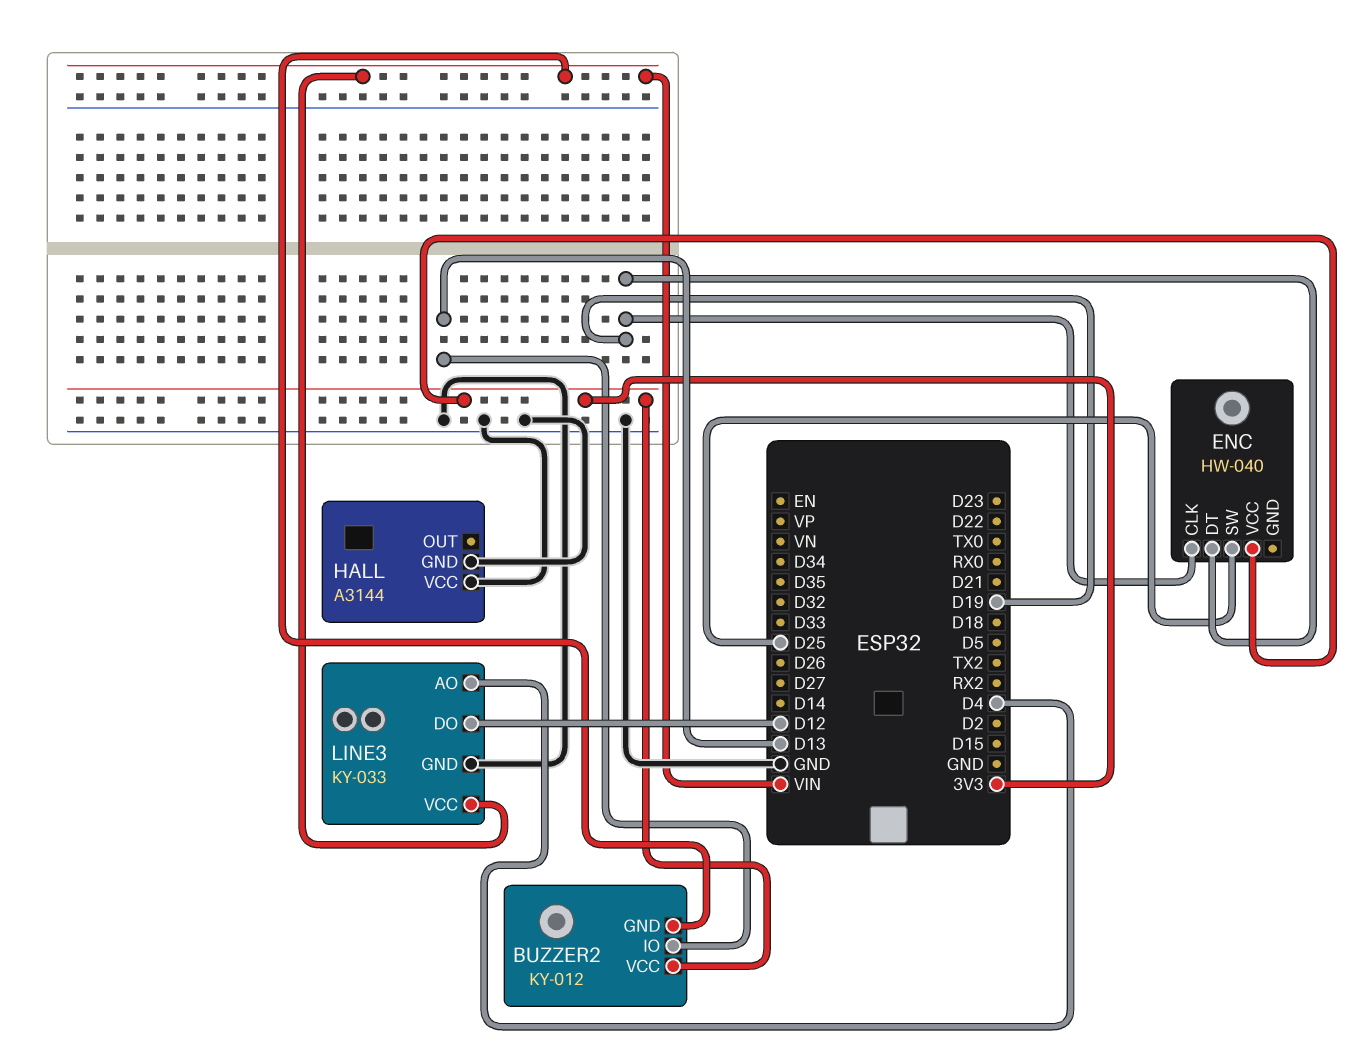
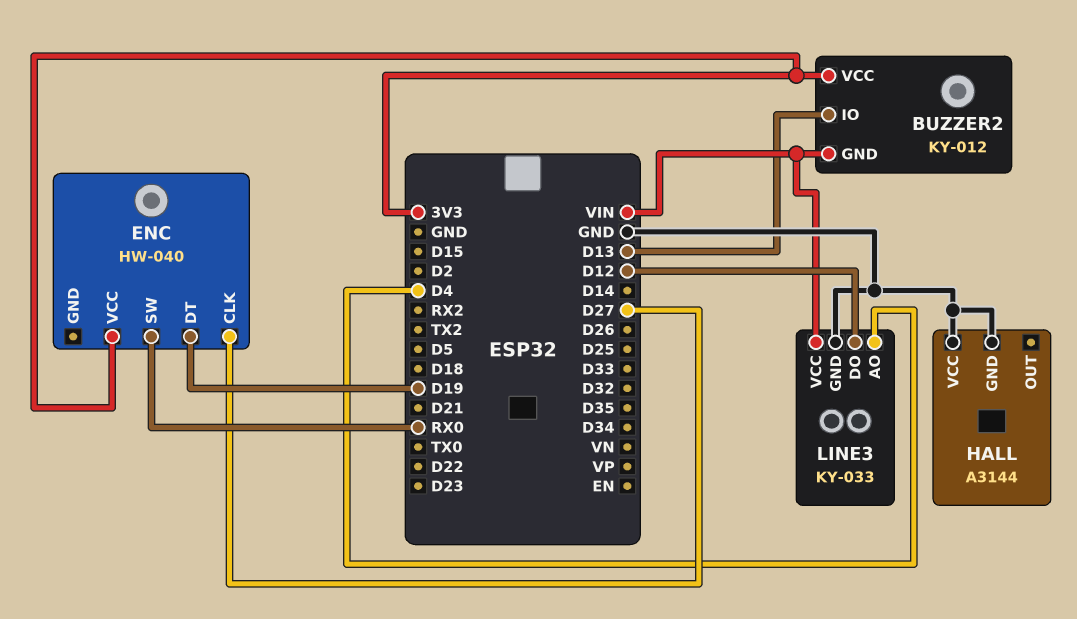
ENC pin CLK: D19 -> D27
ENC pin SW: D25 -> RX0

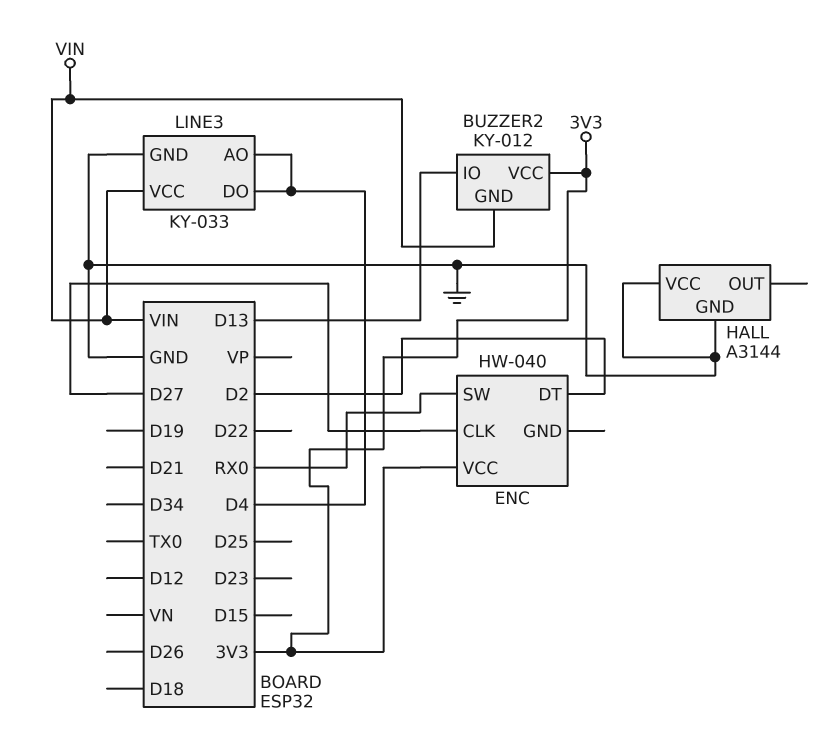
ENC pin DT: D19 -> D2
LINE3 pin DO: D12 -> D4

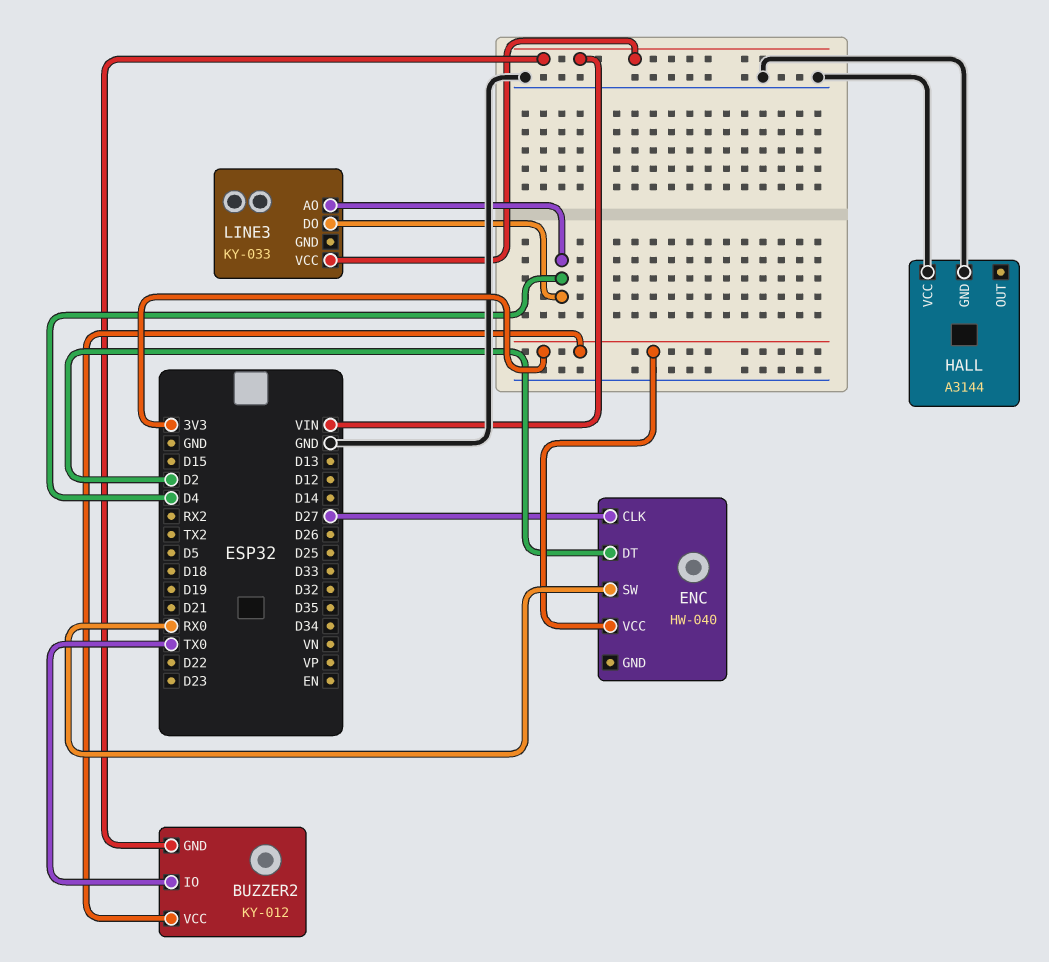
BUZZER2 pin IO: D13 -> TX0
LINE3 pin GND: GND -> none

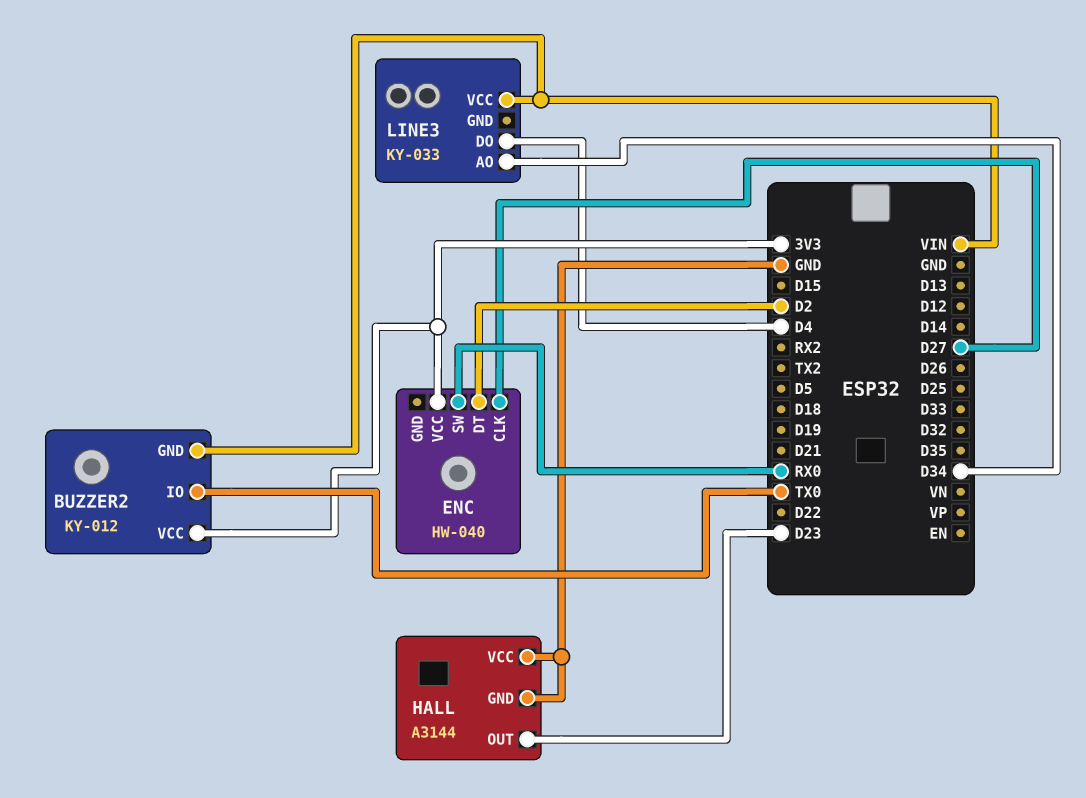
HALL pin OUT: none -> D23
LINE3 pin AO: D4 -> D34

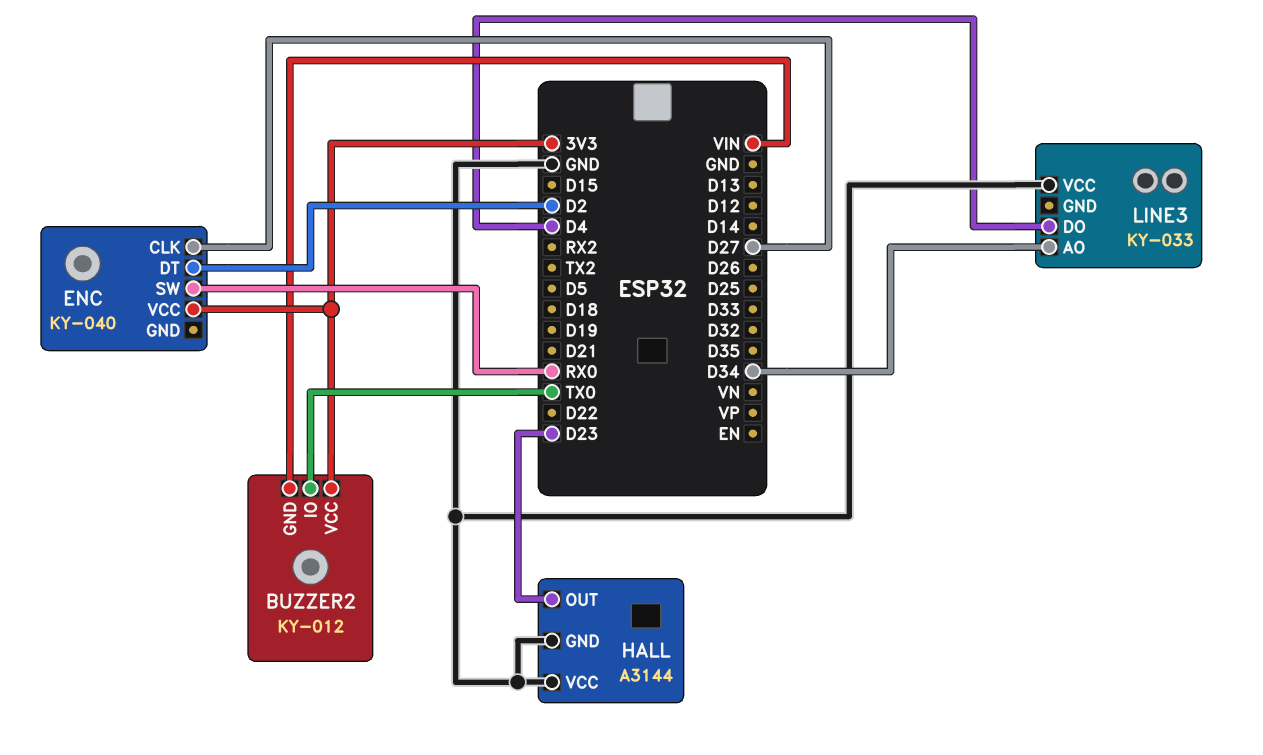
ENC: HW-040 -> KY-040
LINE3 pin VCC: VIN -> GND

